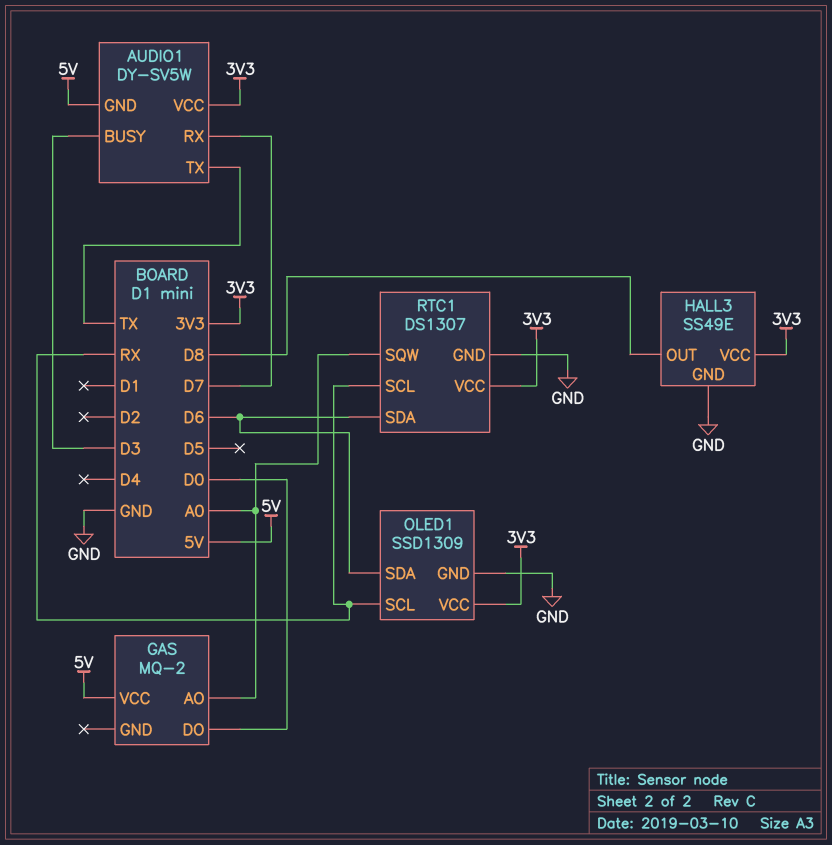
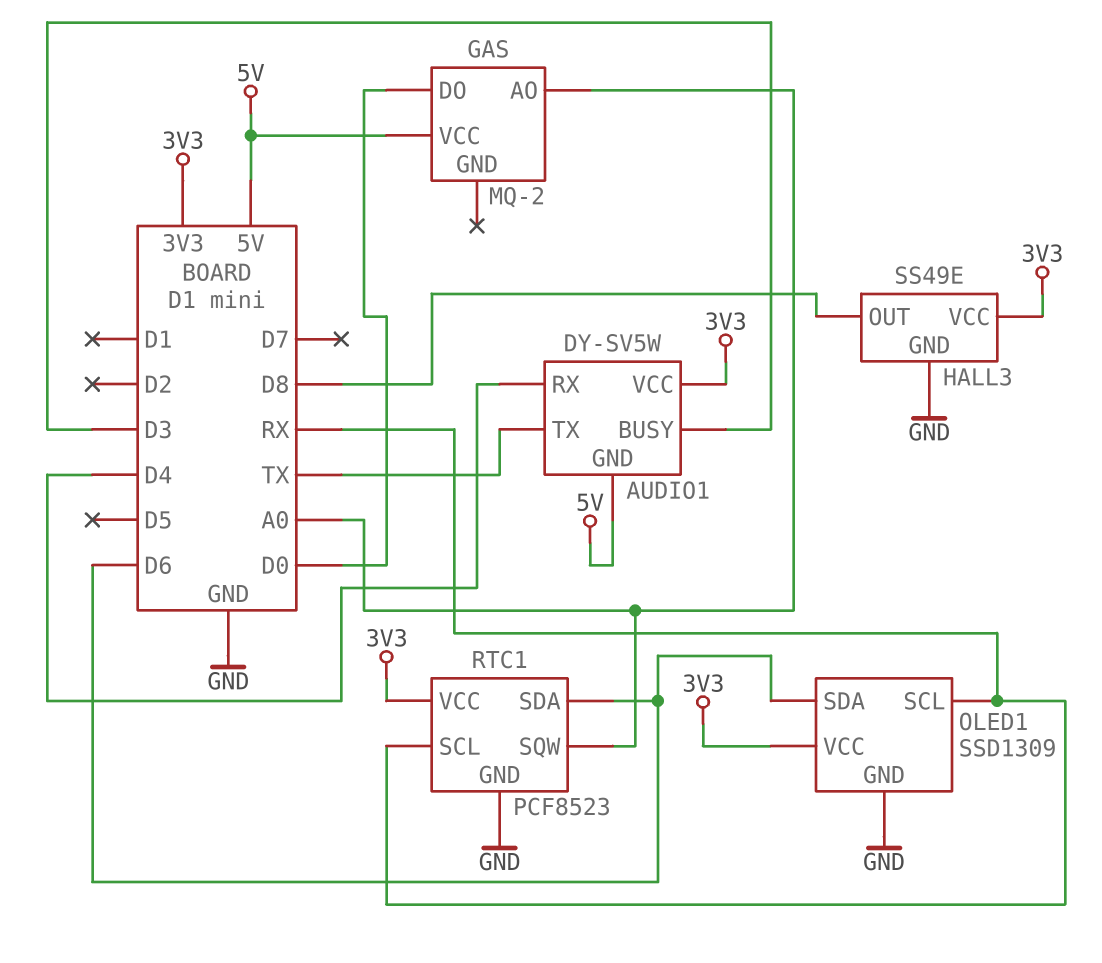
AUDIO1 pin RX: D7 -> D4
RTC1: DS1307 -> PCF8523

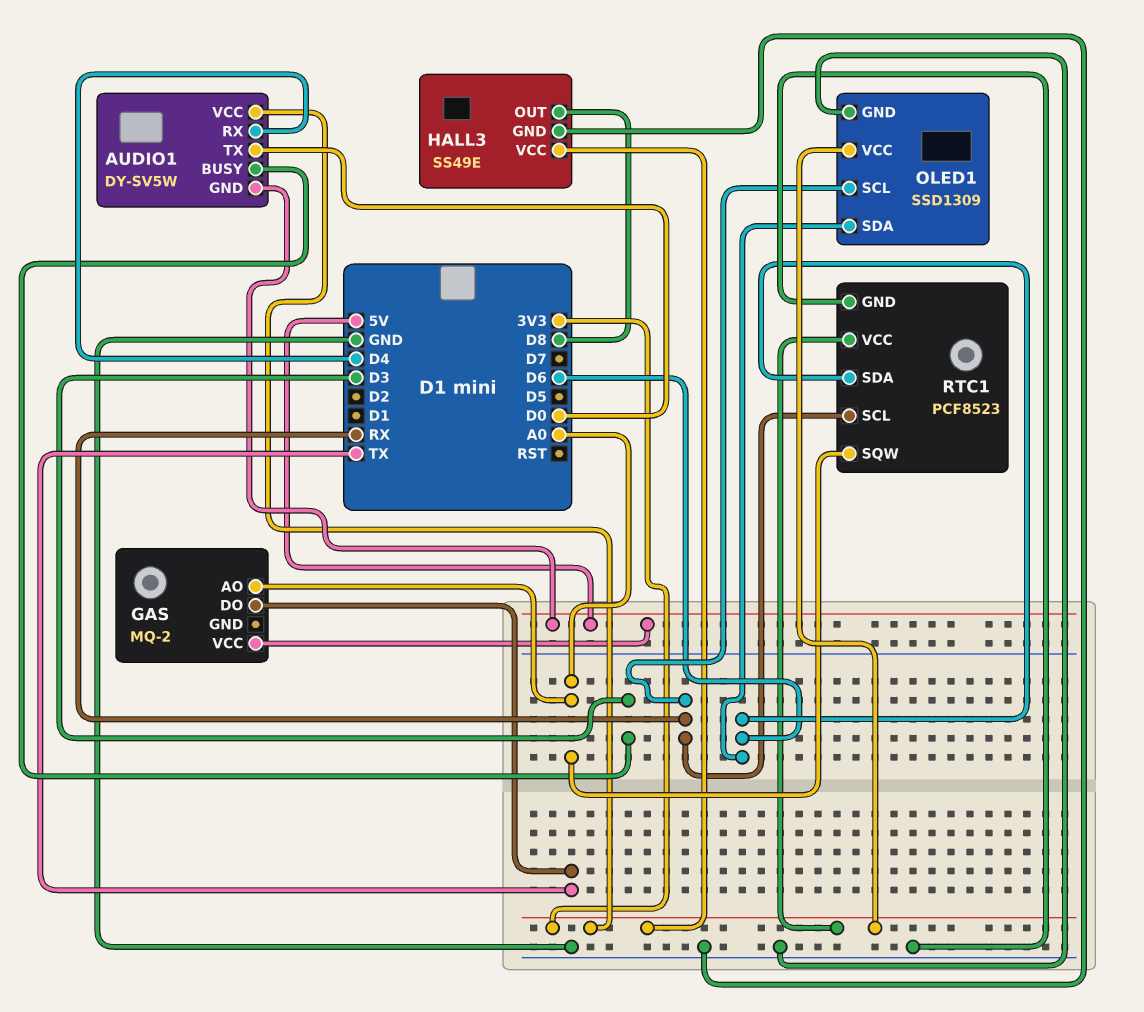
AUDIO1 pin TX: TX -> D0
GAS pin DO: D0 -> TX

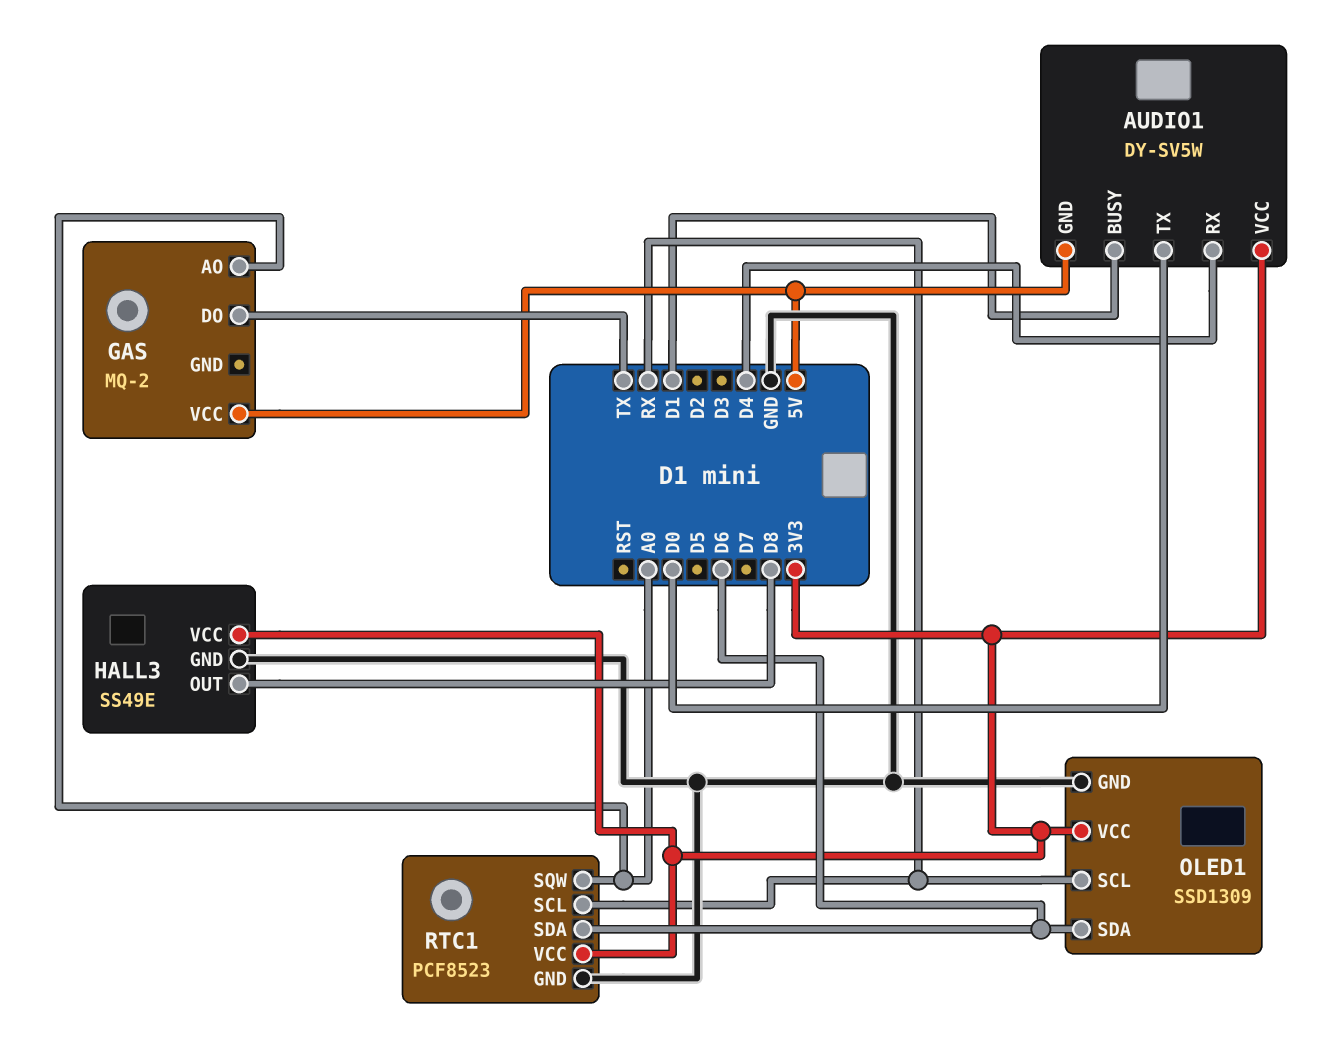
AUDIO1 pin BUSY: D3 -> D1

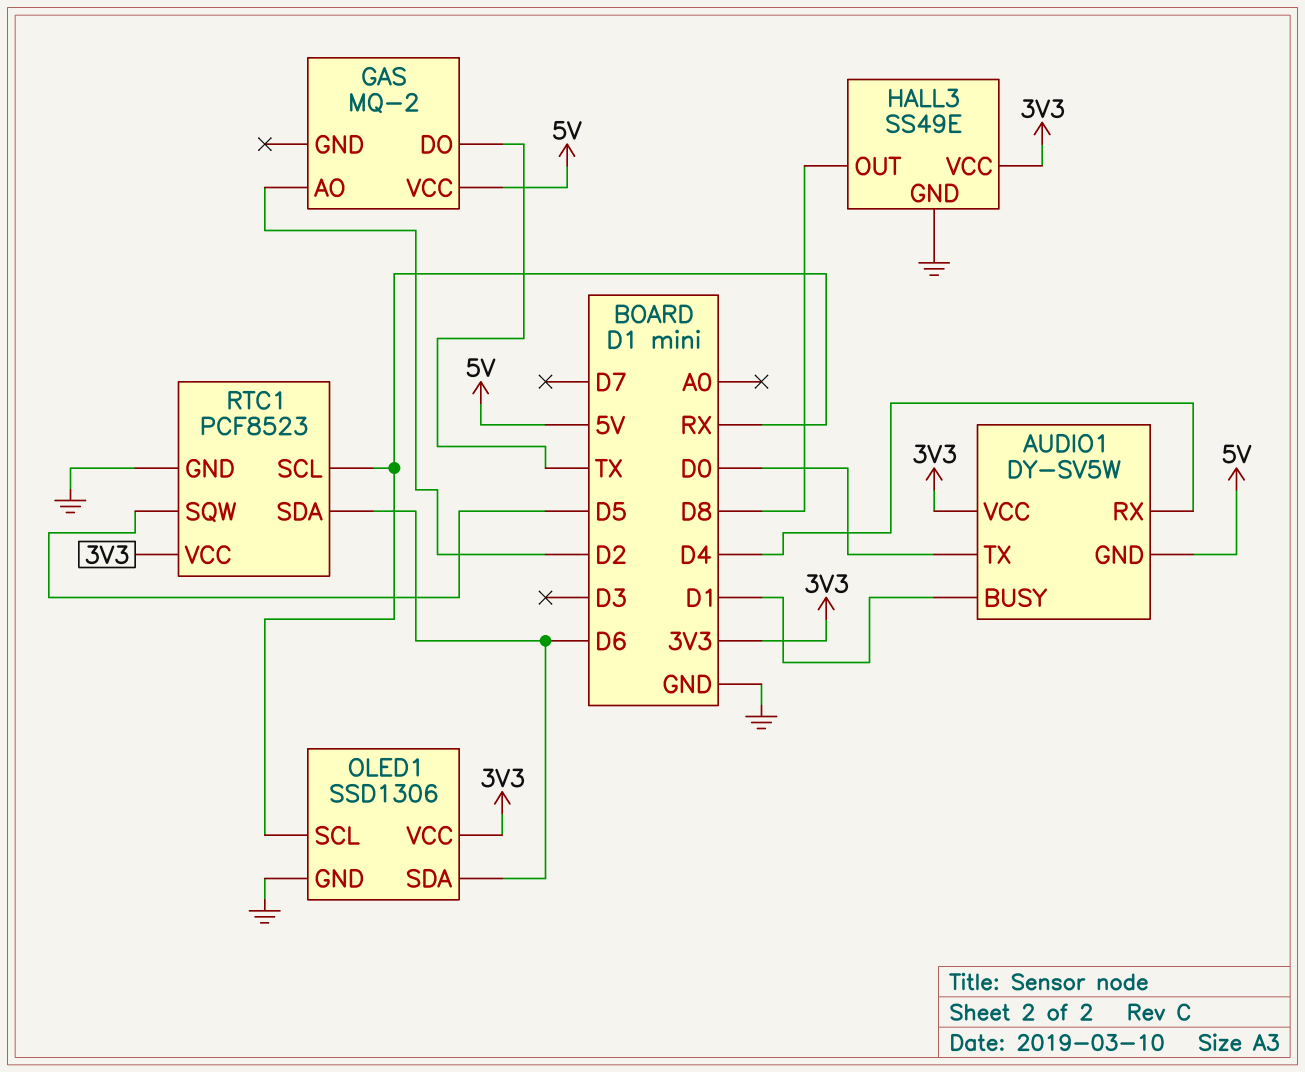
GAS pin AO: A0 -> D2
OLED1: SSD1309 -> SSD1306
RTC1 pin SQW: A0 -> D5

